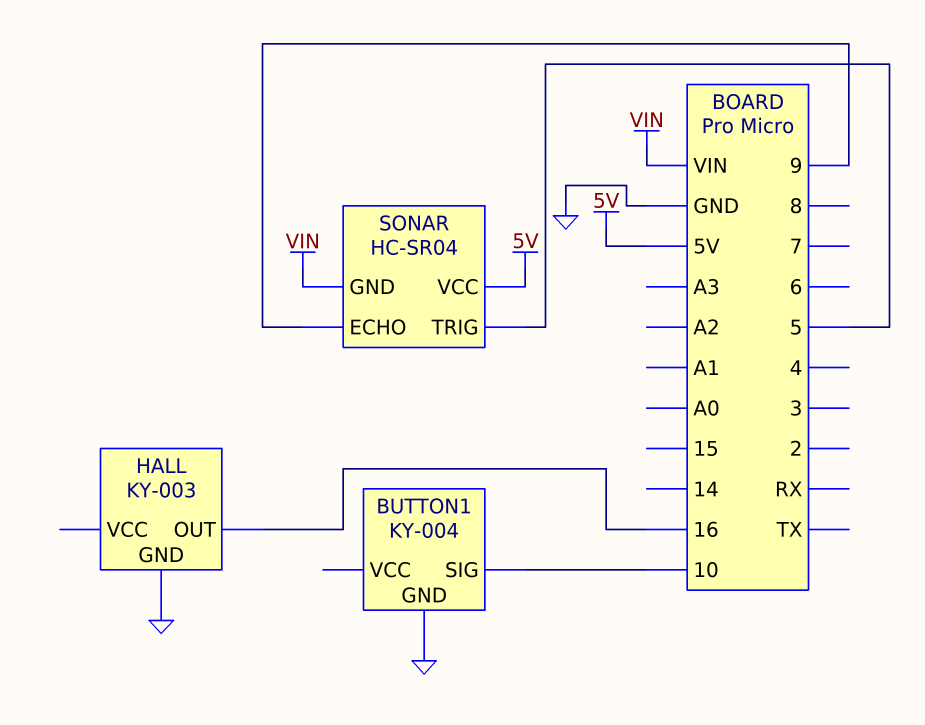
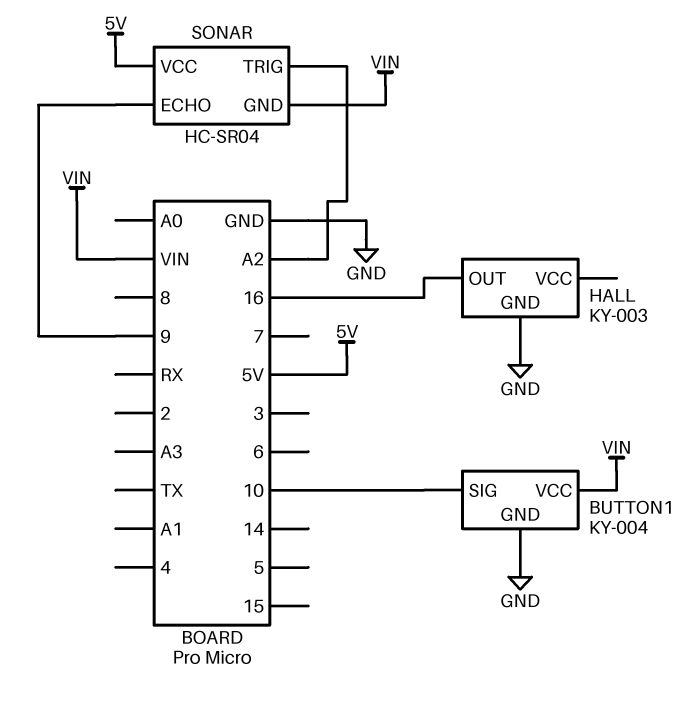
BUTTON1 pin VCC: none -> VIN
SONAR pin TRIG: 5 -> A2

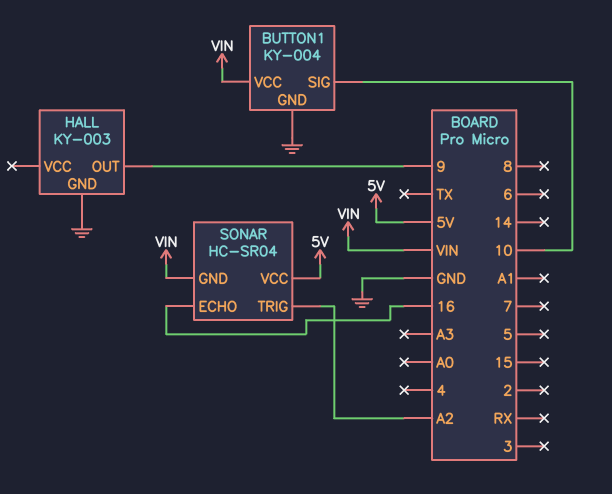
HALL pin OUT: 16 -> 9
SONAR pin ECHO: 9 -> 16

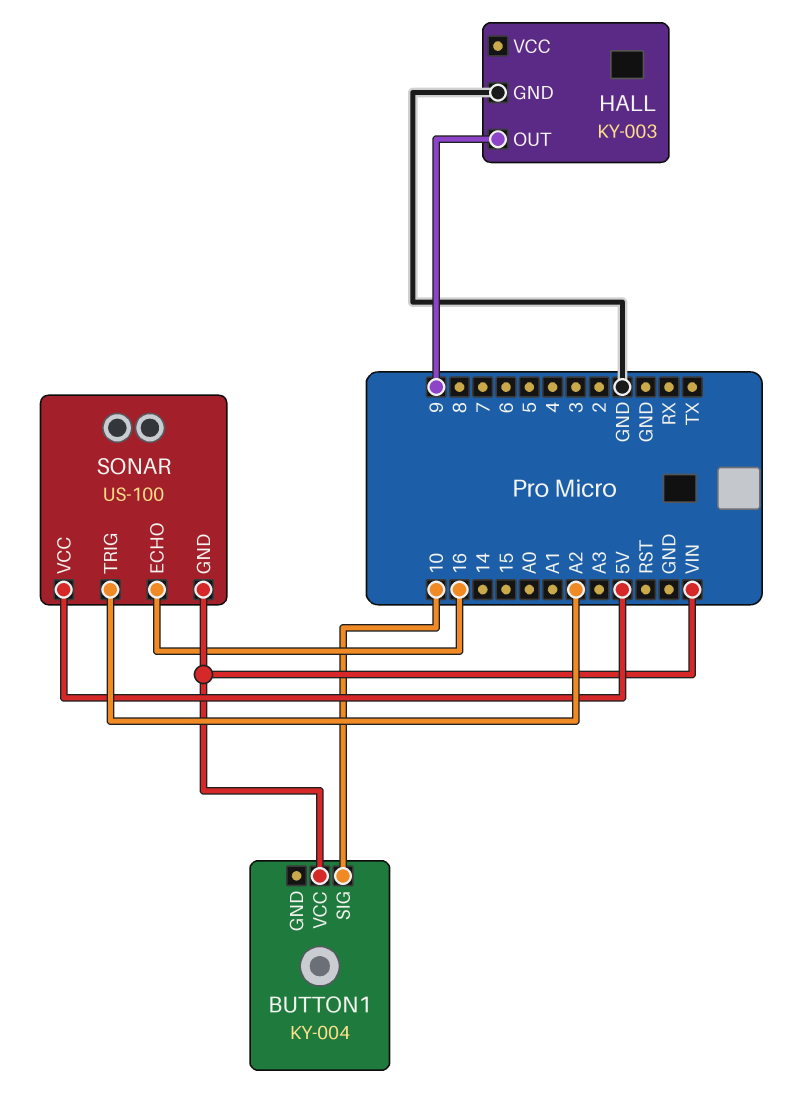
BUTTON1 pin GND: GND -> none
SONAR: HC-SR04 -> US-100

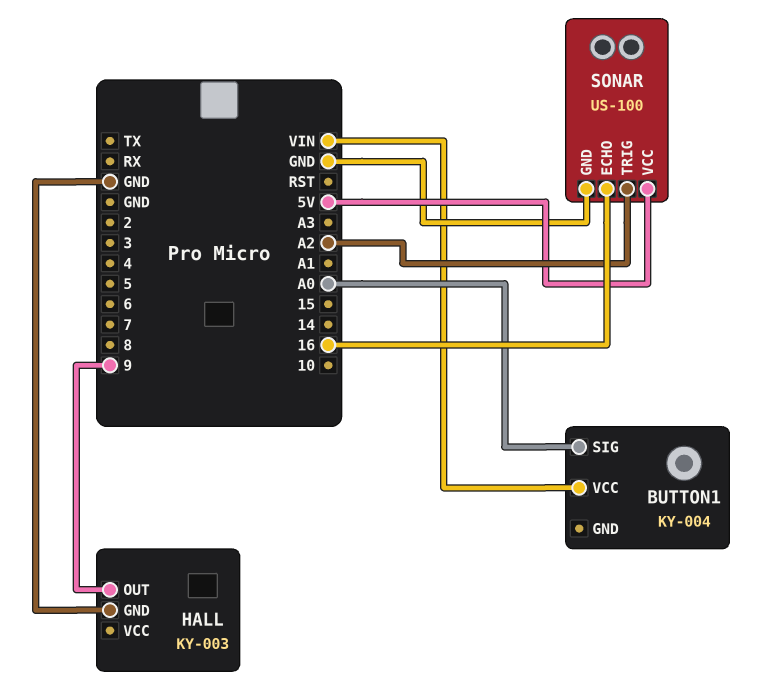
BUTTON1 pin SIG: 10 -> A0
SONAR pin GND: VIN -> GND

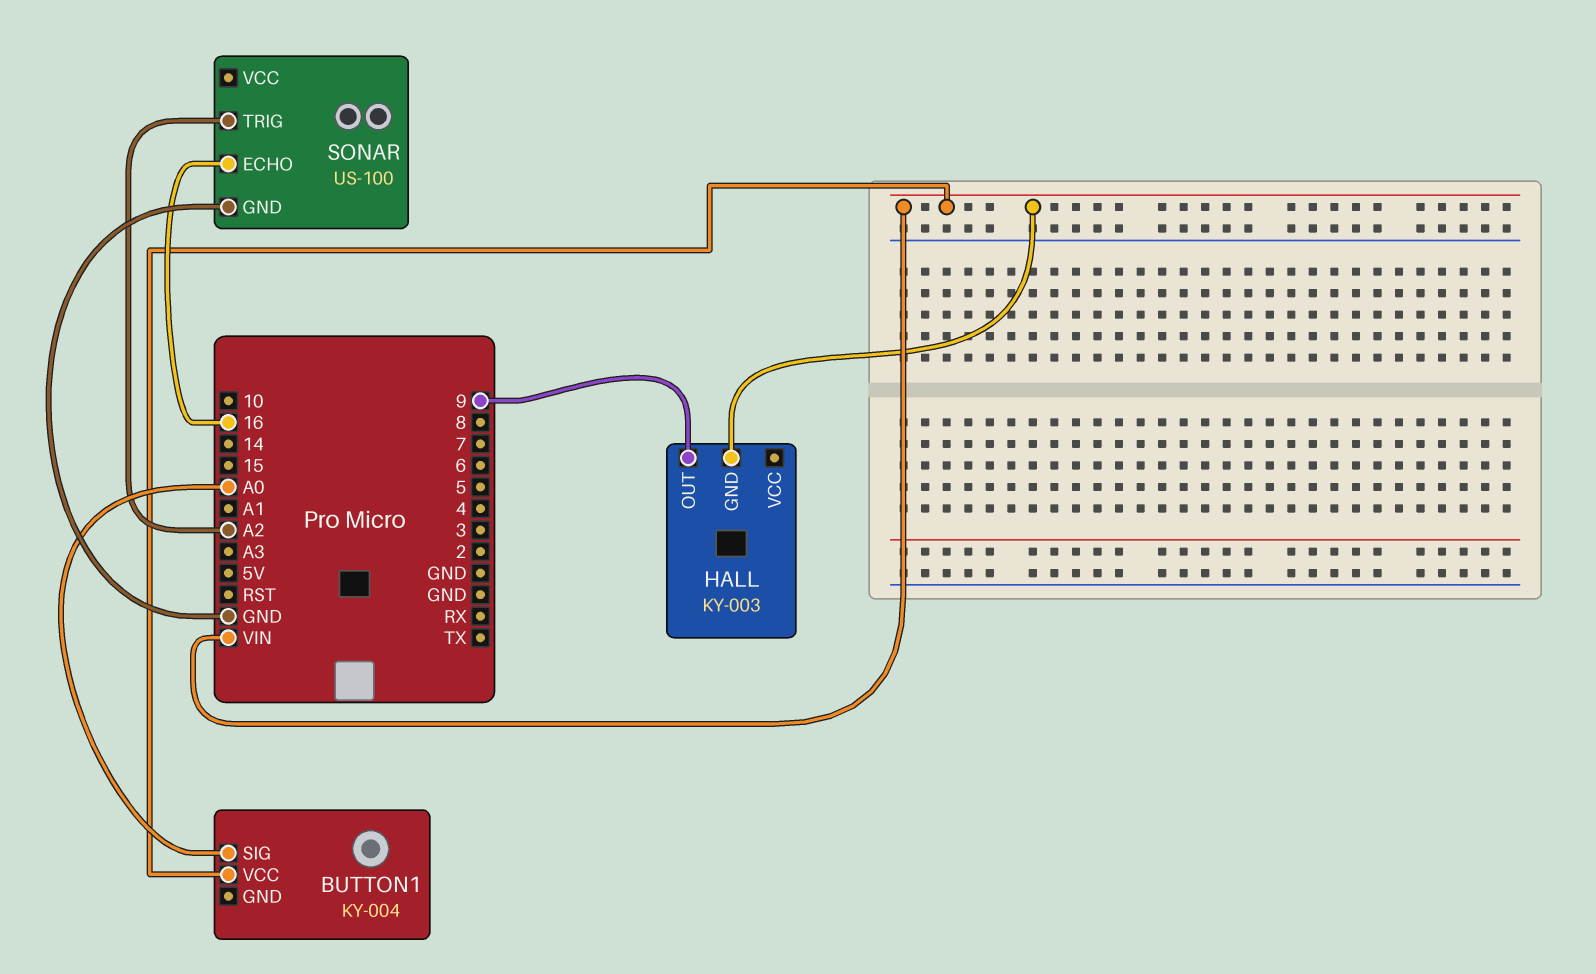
HALL pin GND: GND -> VIN
SONAR pin VCC: 5V -> none

